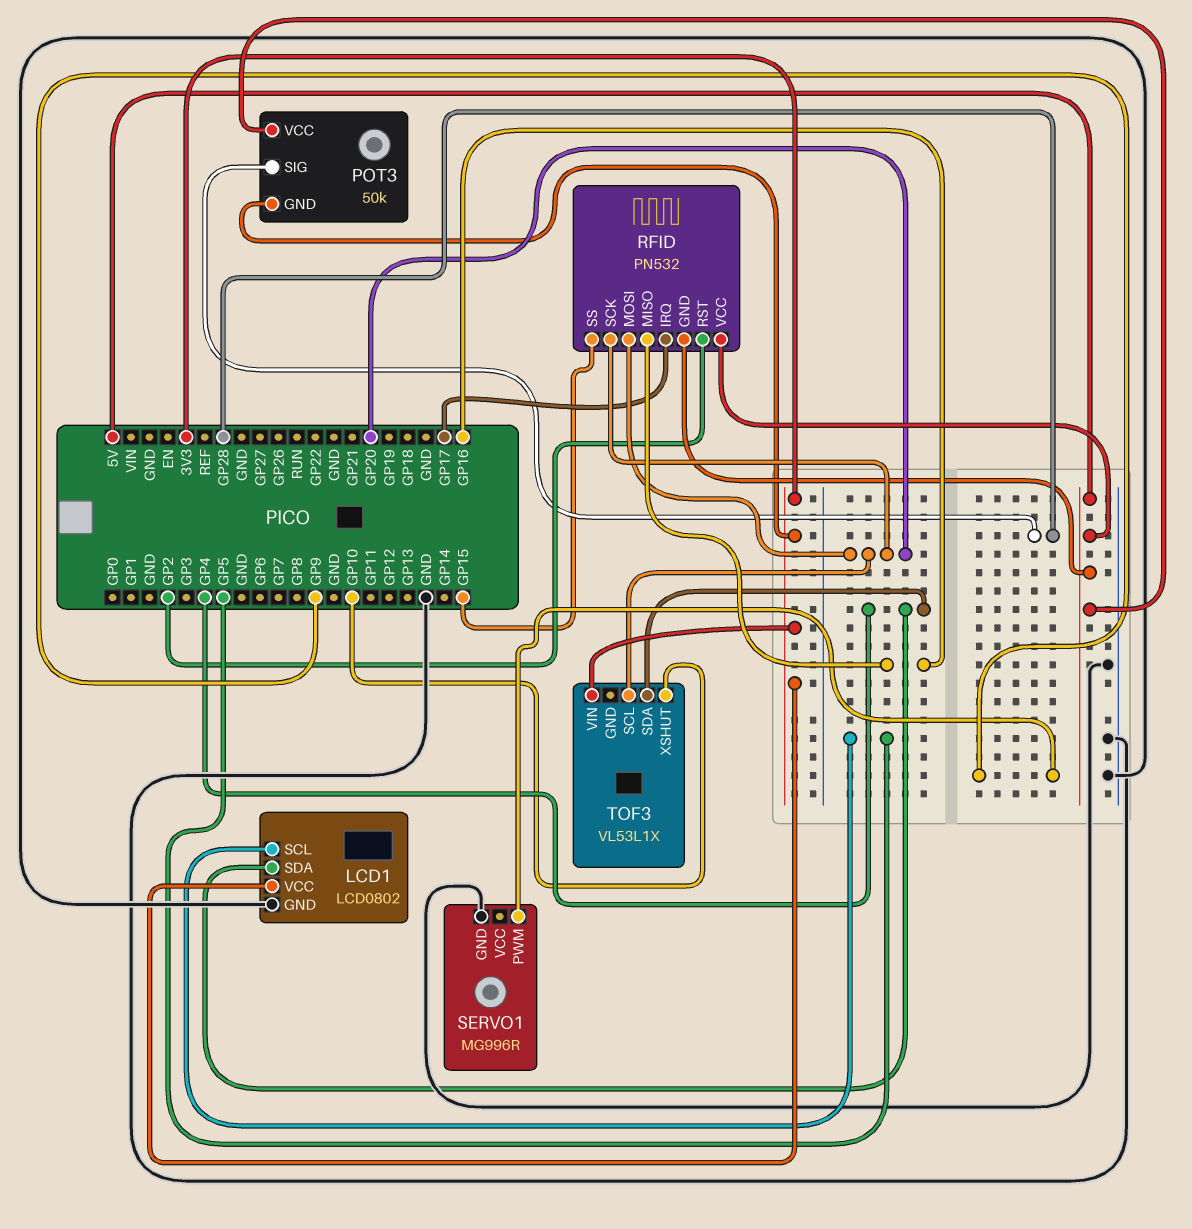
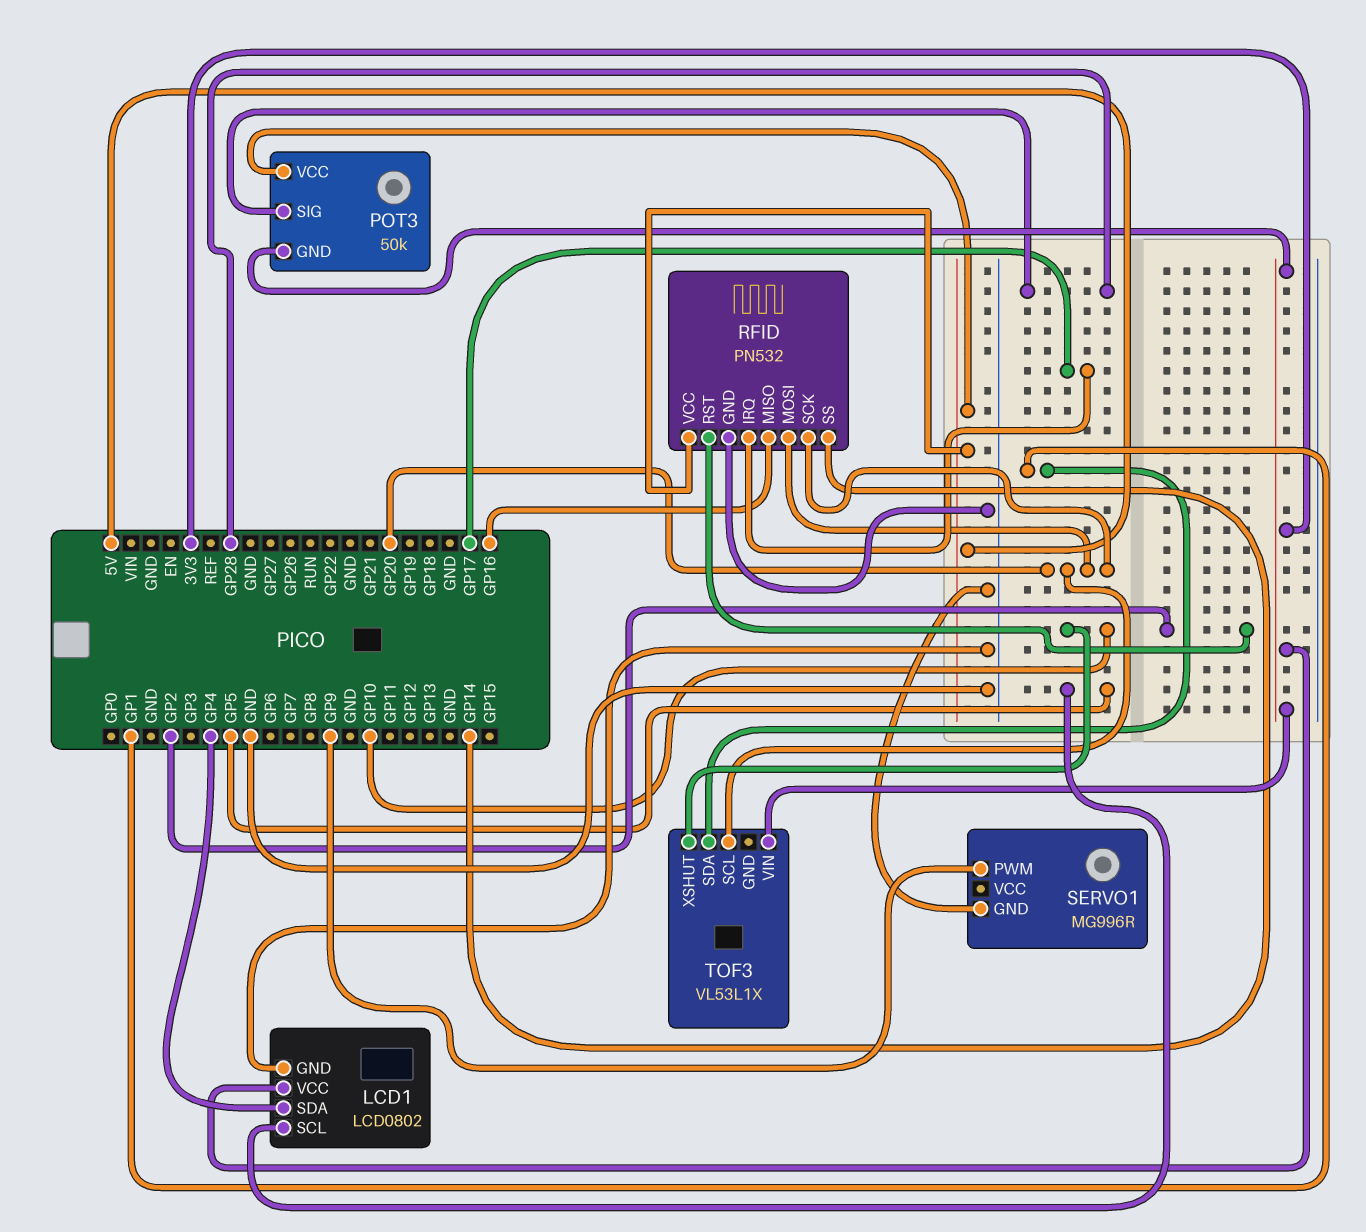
RFID pin GND: 5V -> GND
RFID pin SS: GP15 -> GP14
TOF3 pin SDA: GP4 -> GP1

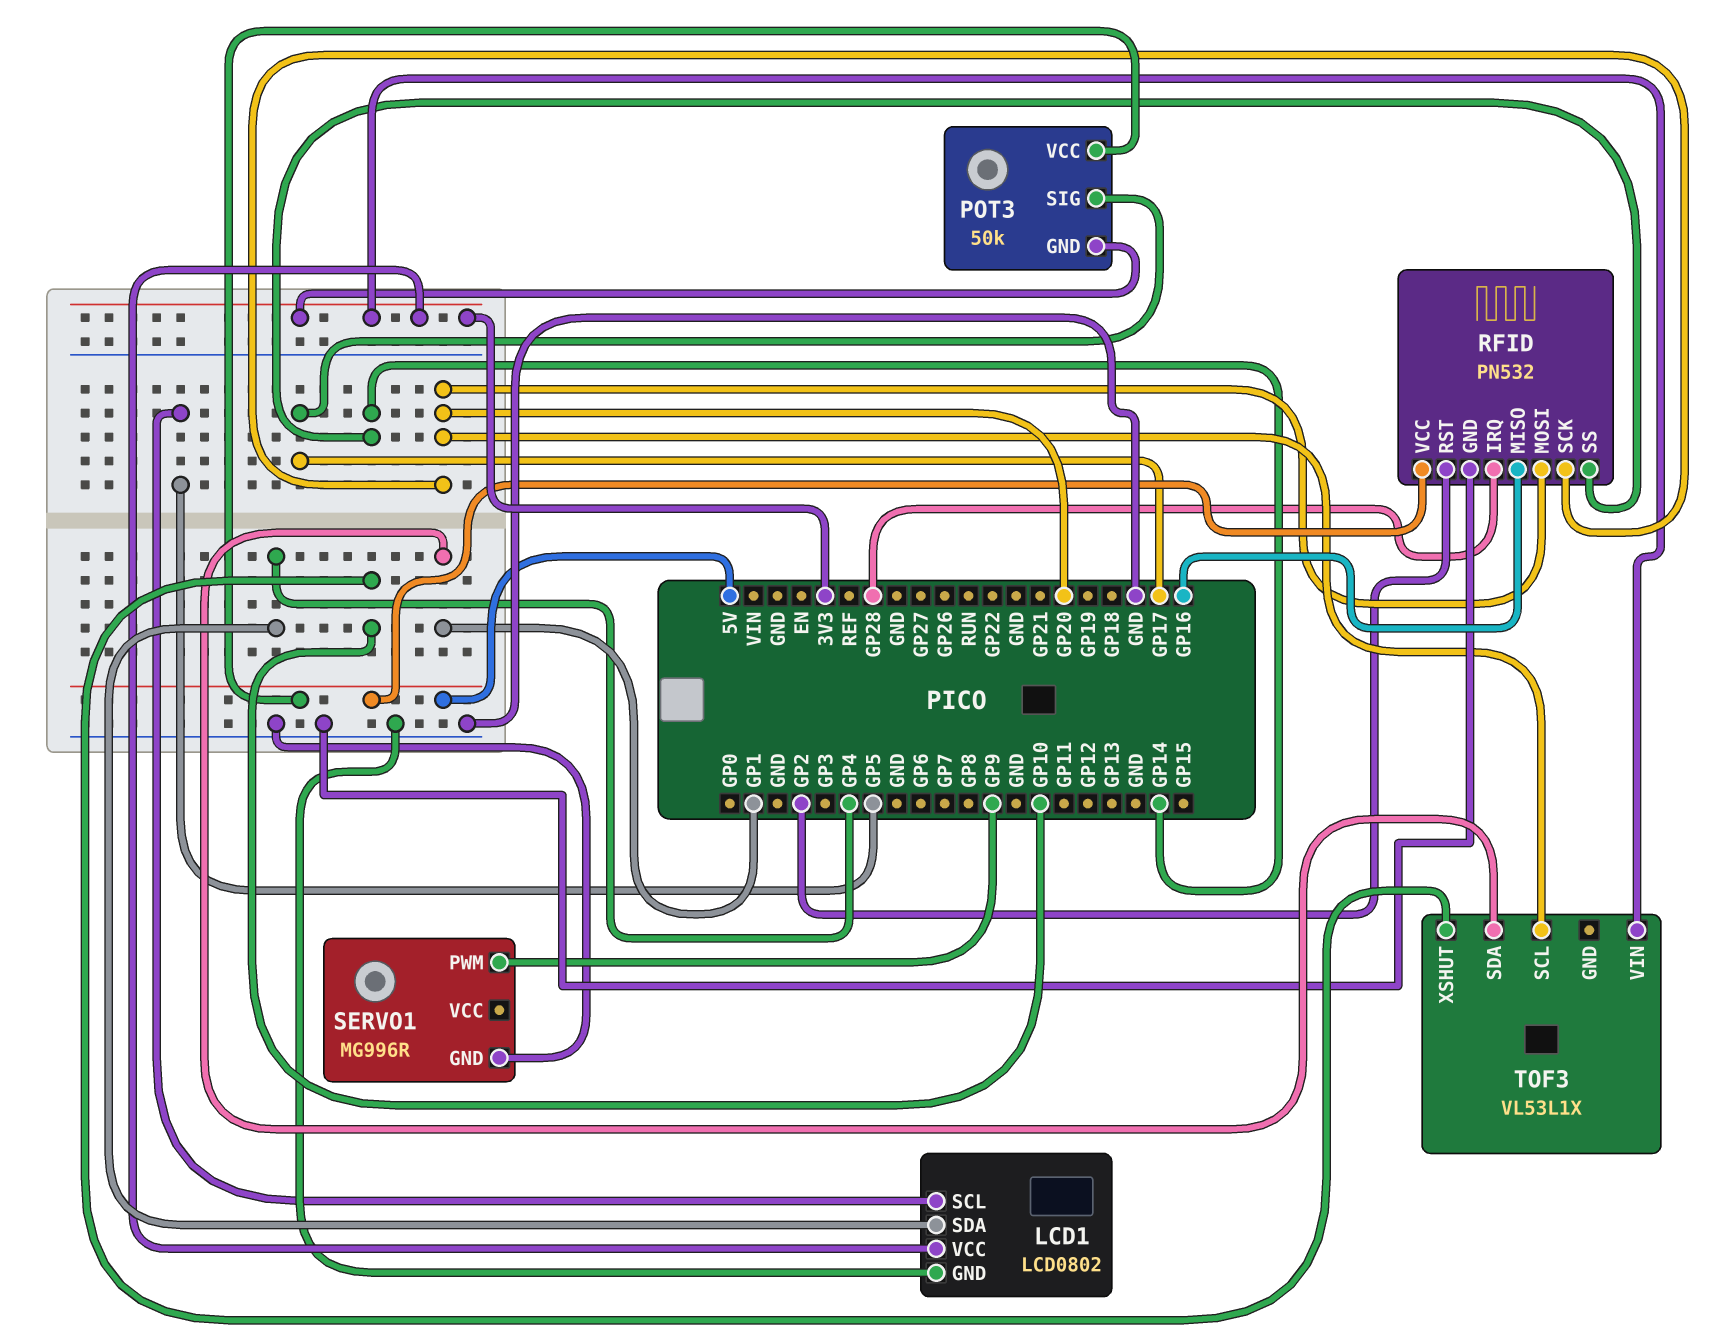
POT3 pin SIG: GP28 -> GP17
RFID pin IRQ: GP17 -> GP28

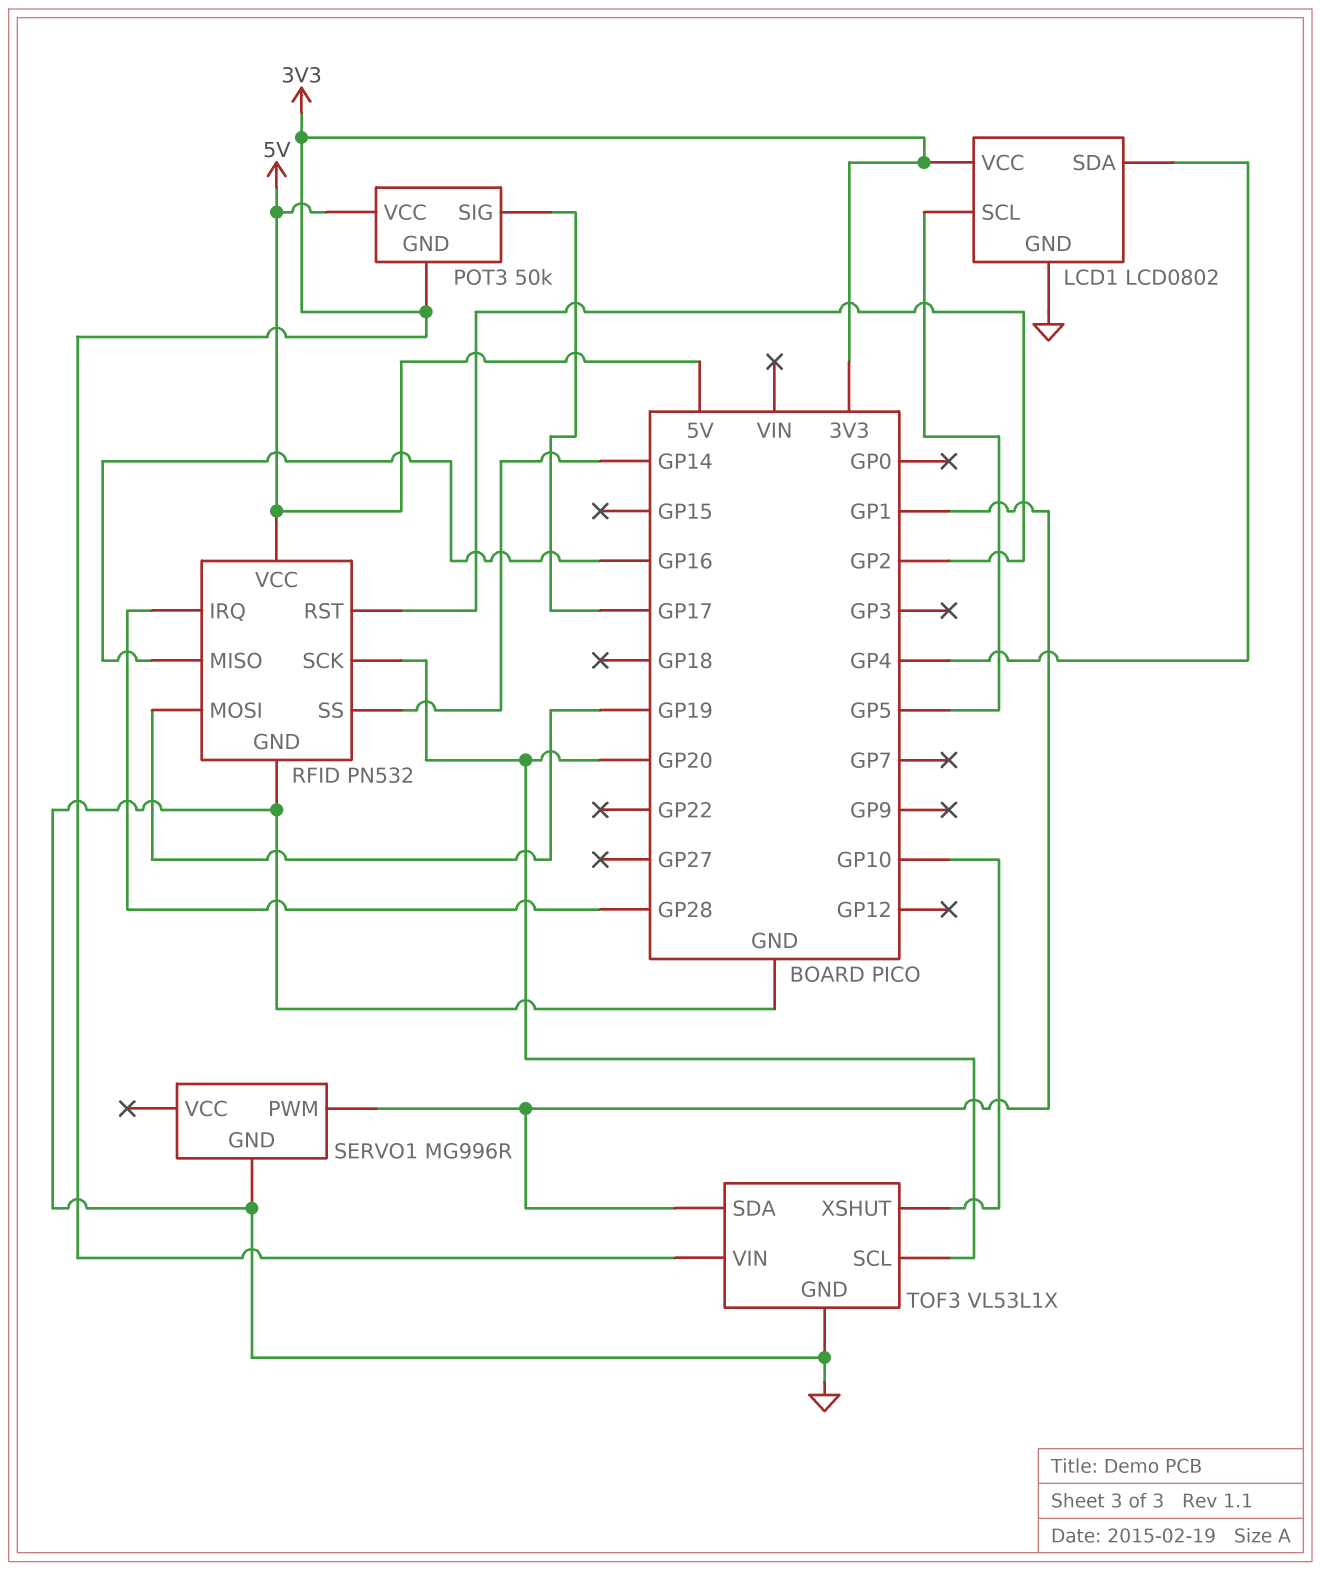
RFID pin MOSI: GP20 -> GP19
SERVO1 pin PWM: GP9 -> GP1
TOF3 pin GND: none -> GND

